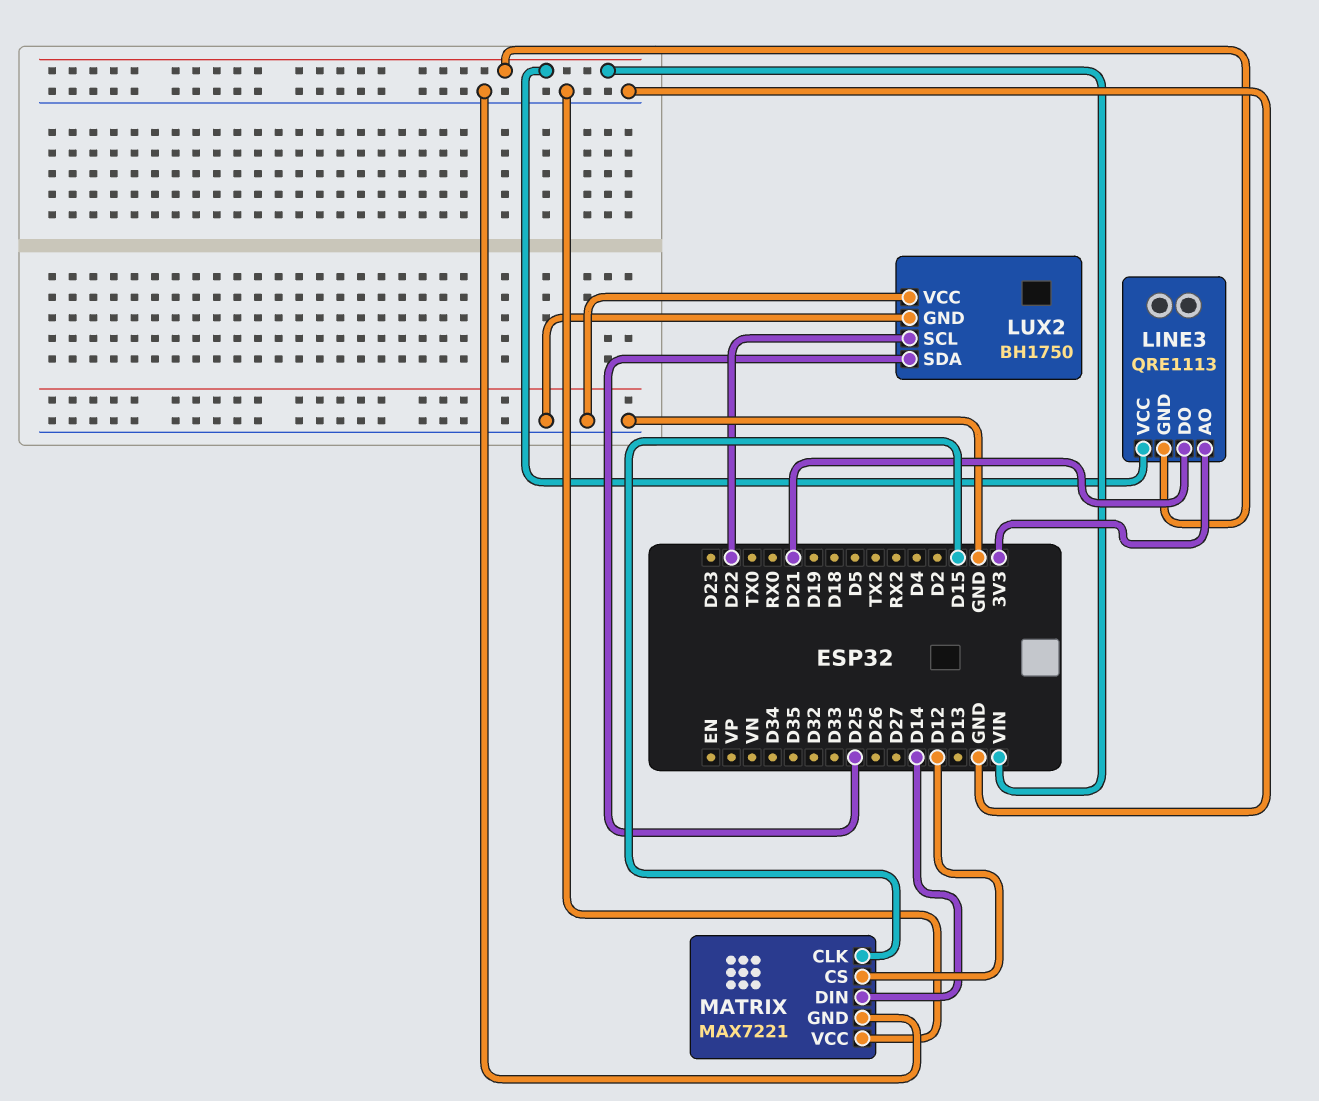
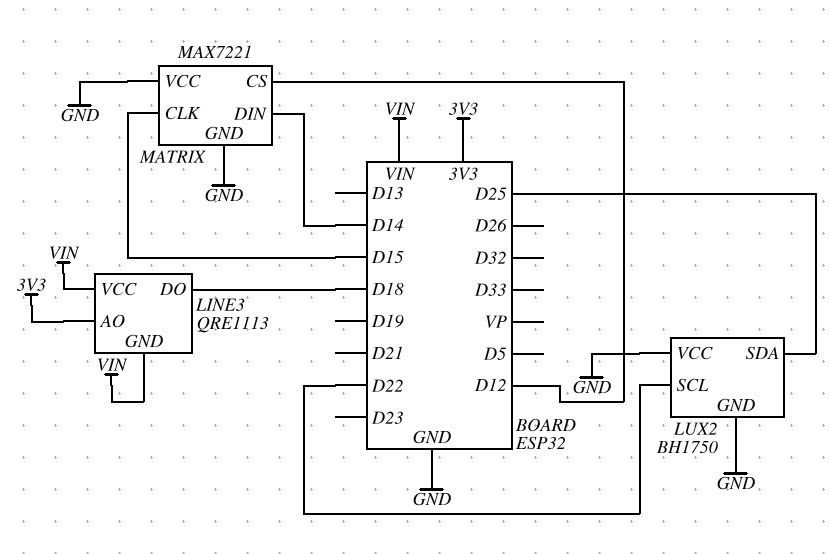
LINE3 pin DO: D21 -> D18

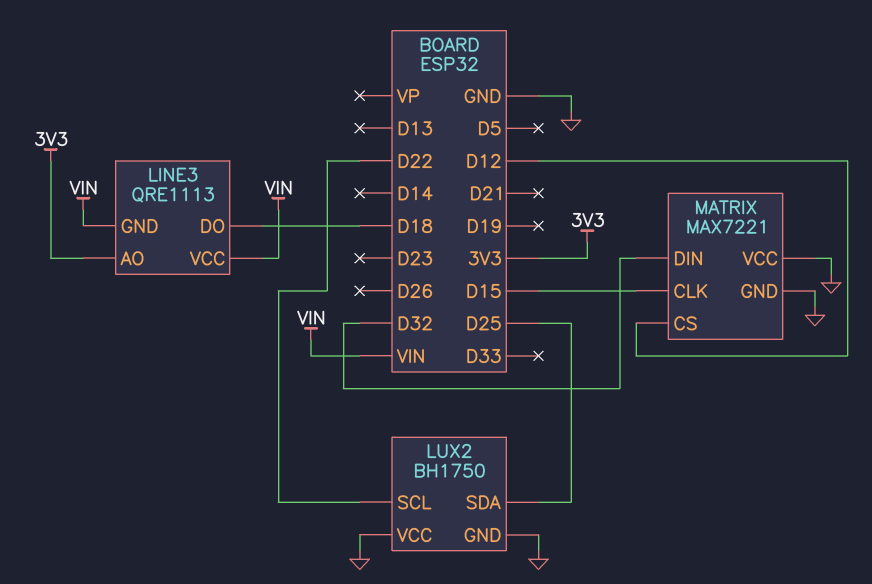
MATRIX pin DIN: D14 -> D32

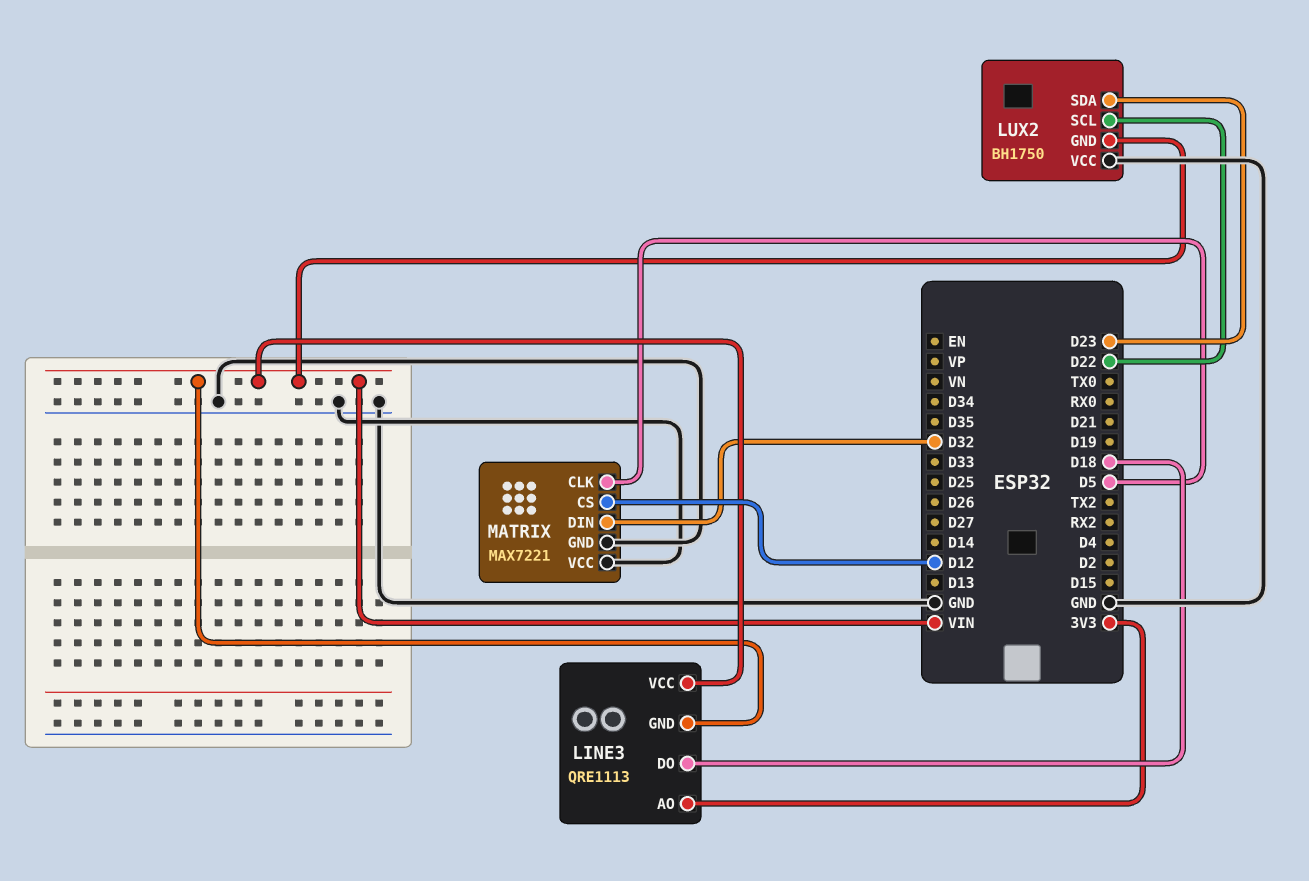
LUX2 pin GND: GND -> VIN
LUX2 pin SDA: D25 -> D23
MATRIX pin CLK: D15 -> D5

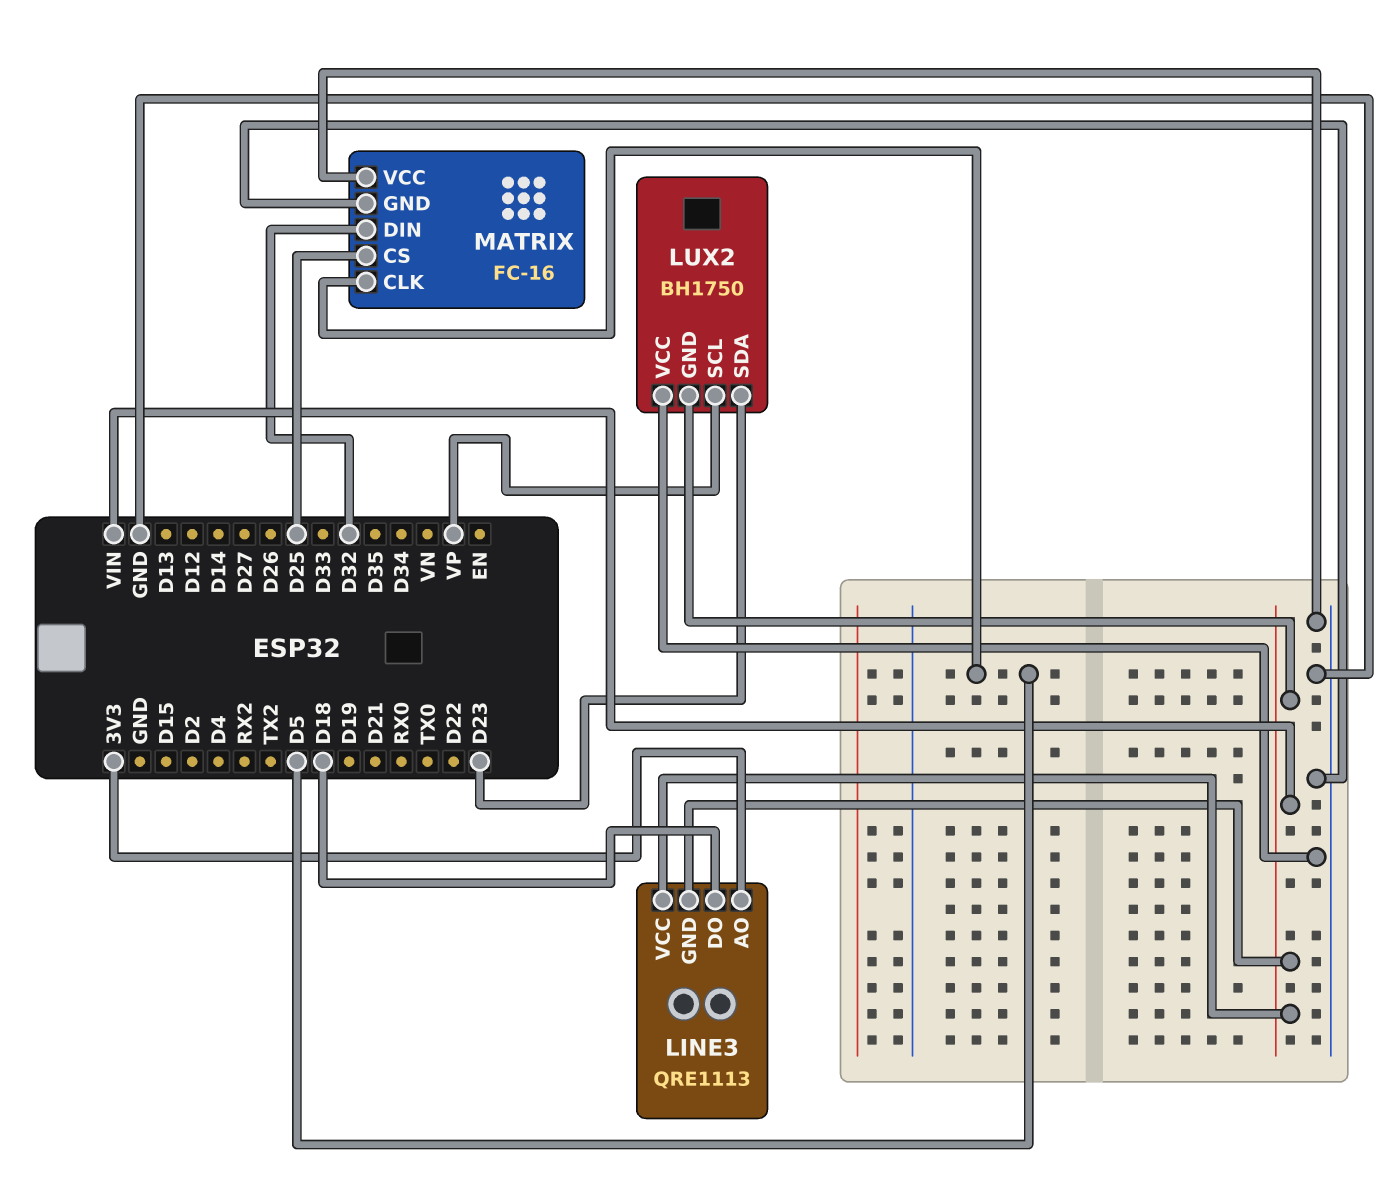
LUX2 pin SCL: D22 -> VP
MATRIX: MAX7221 -> FC-16
MATRIX pin CS: D12 -> D25

